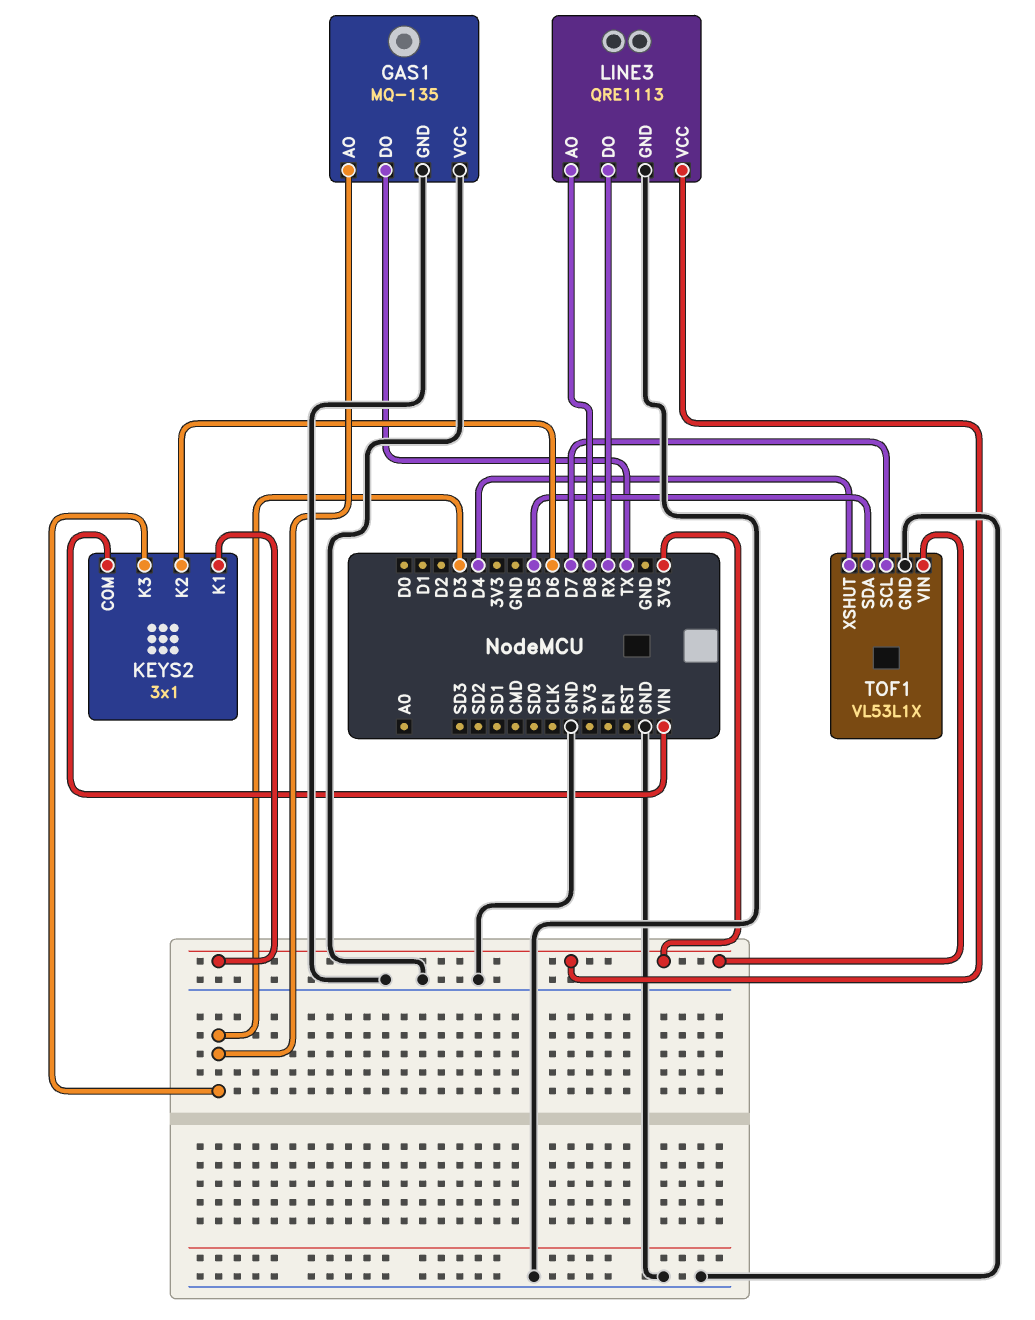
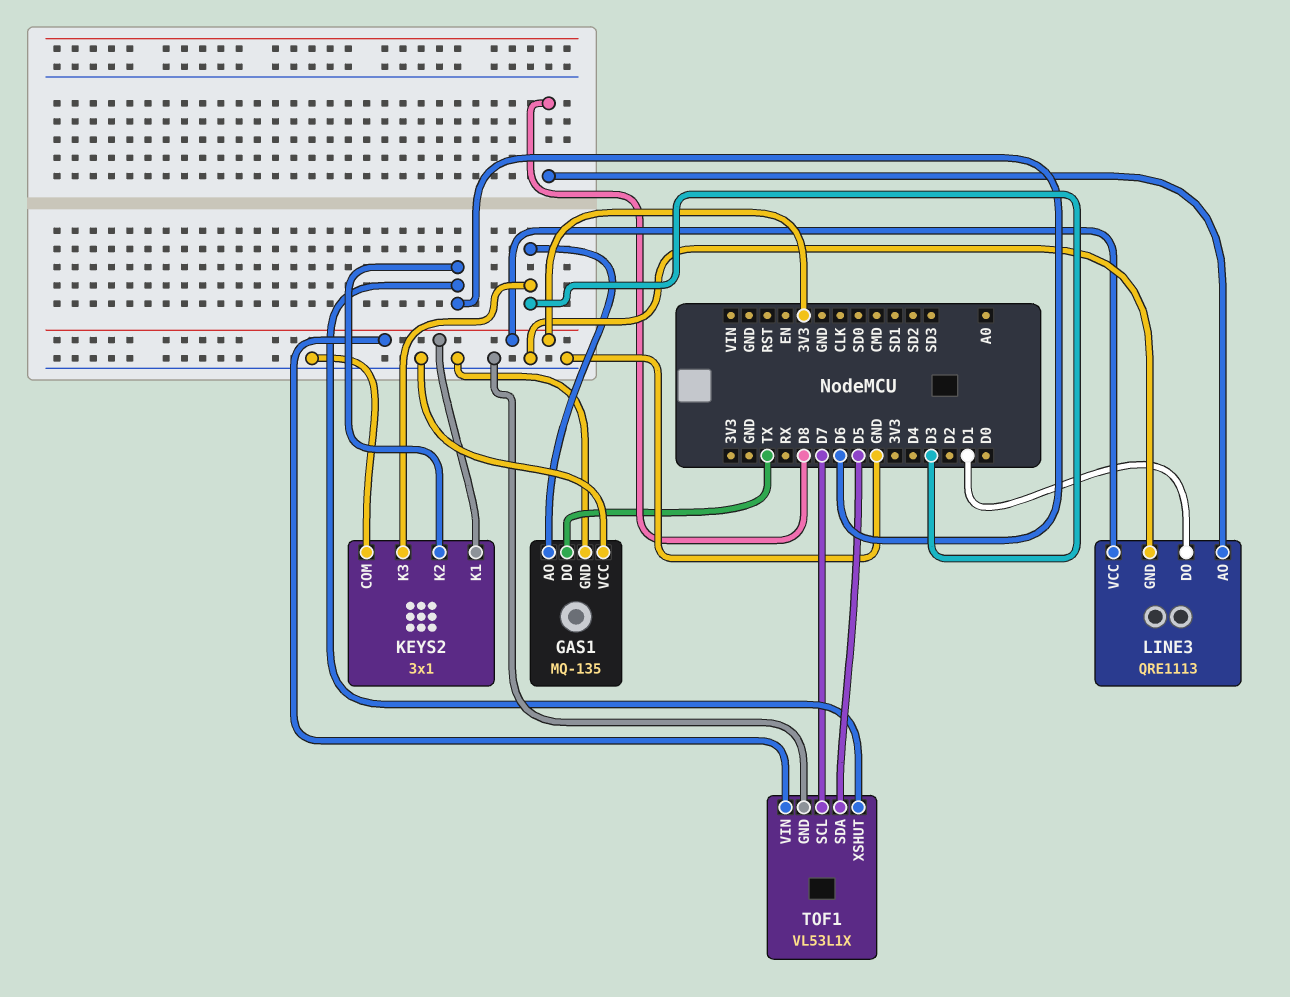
KEYS2 pin COM: VIN -> GND
LINE3 pin DO: RX -> D1
TOF1 pin XSHUT: D4 -> D6

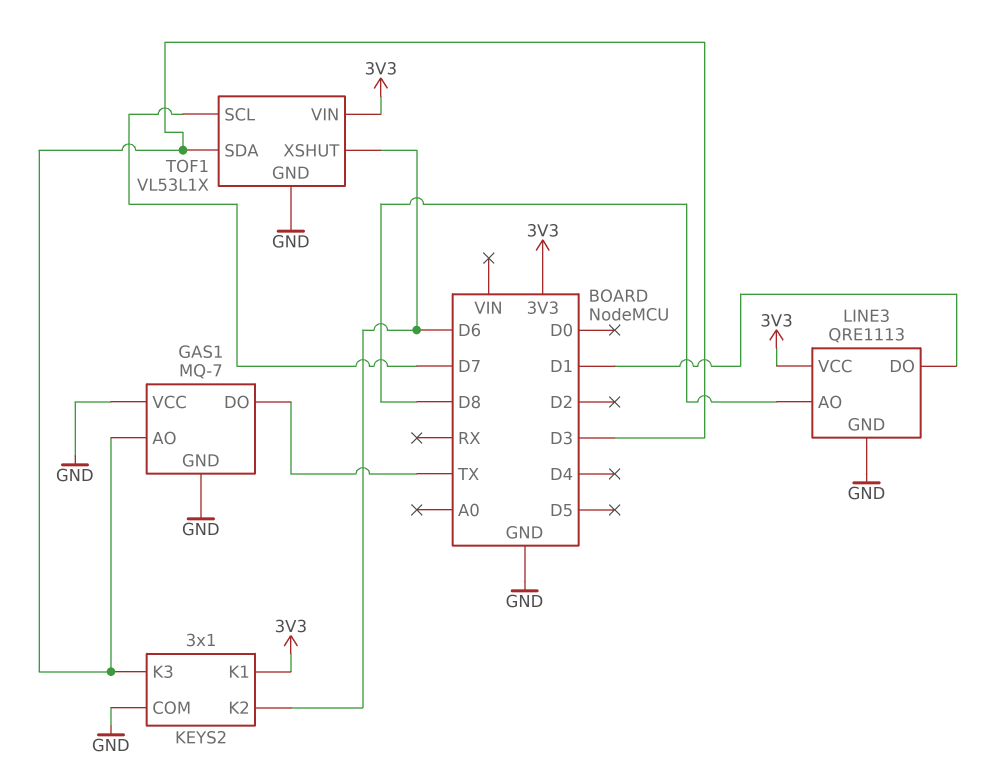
GAS1: MQ-135 -> MQ-7
TOF1 pin SDA: D5 -> D3

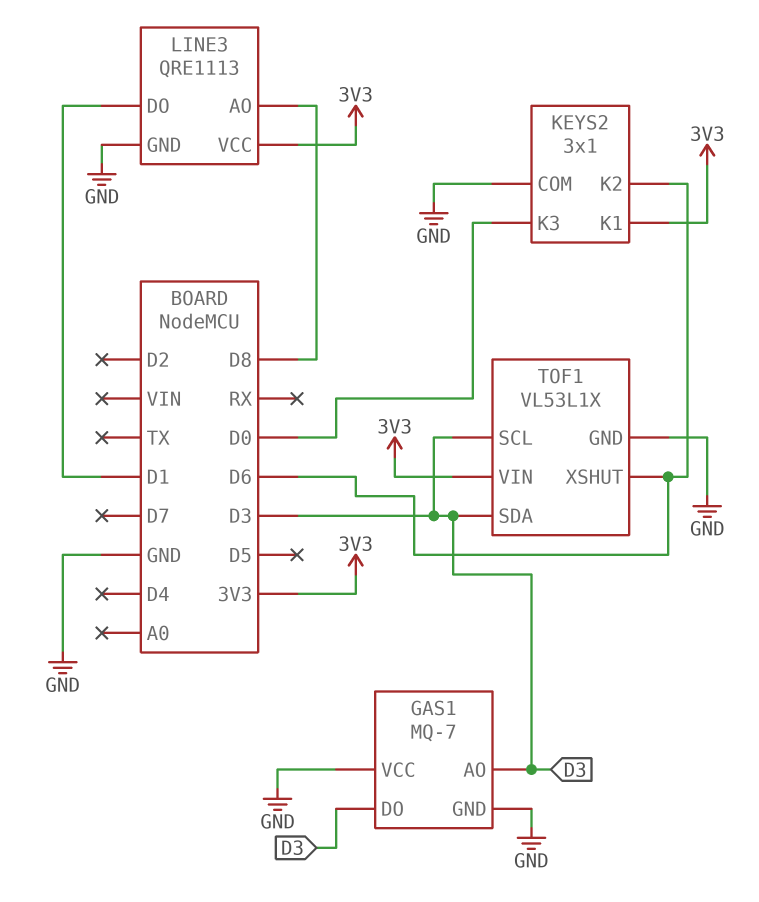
GAS1 pin DO: TX -> D3
KEYS2 pin K3: D3 -> D0
TOF1 pin SCL: D7 -> D3

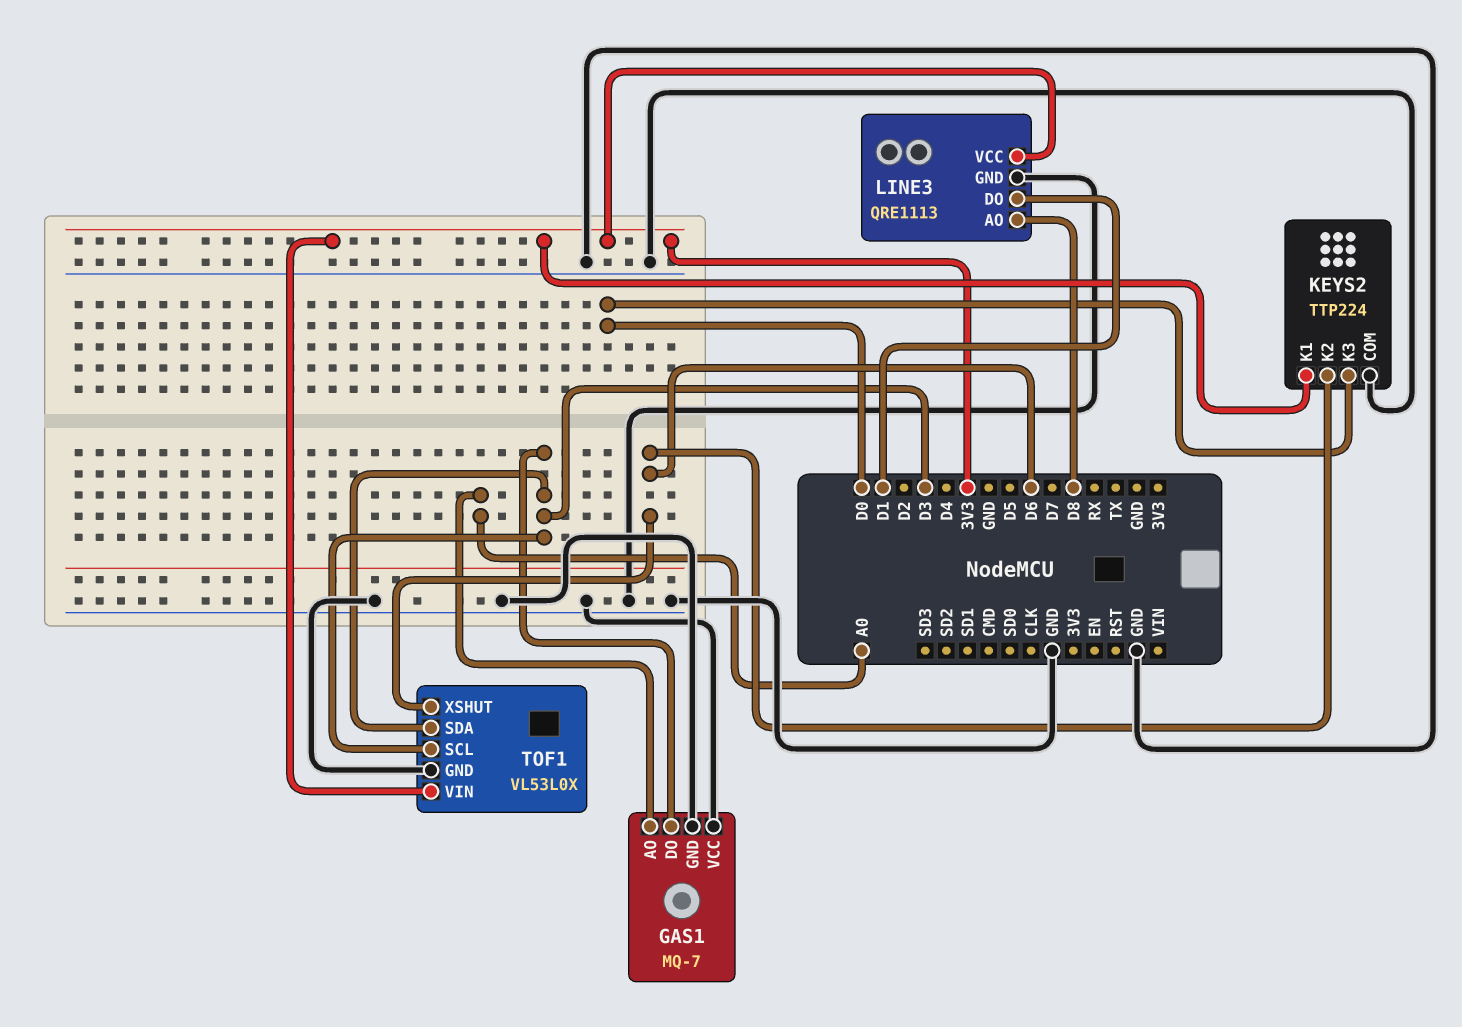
GAS1 pin AO: D3 -> A0
KEYS2: 3x1 -> TTP224
TOF1: VL53L1X -> VL53L0X

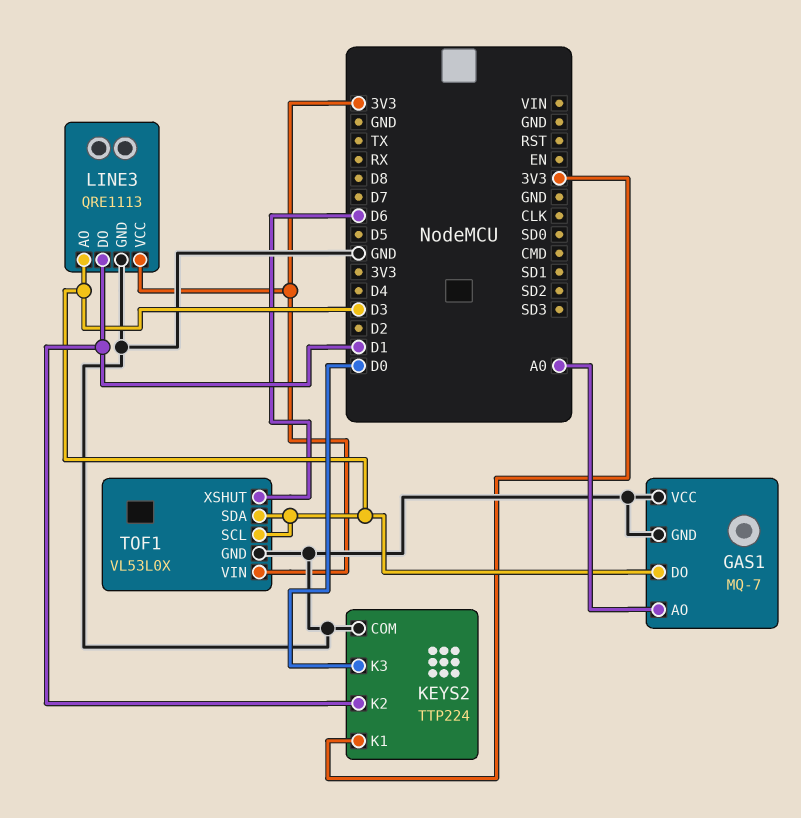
KEYS2 pin K2: D6 -> D1
LINE3 pin AO: D8 -> D3

